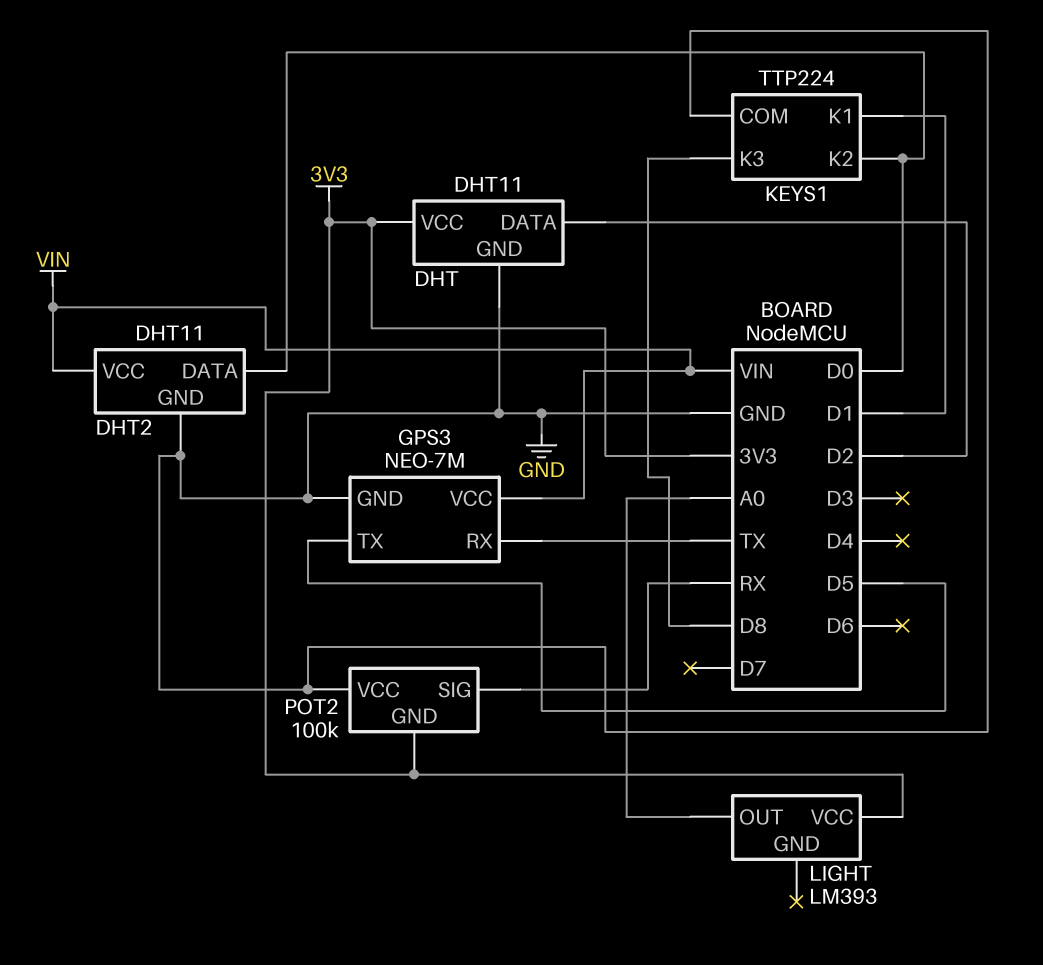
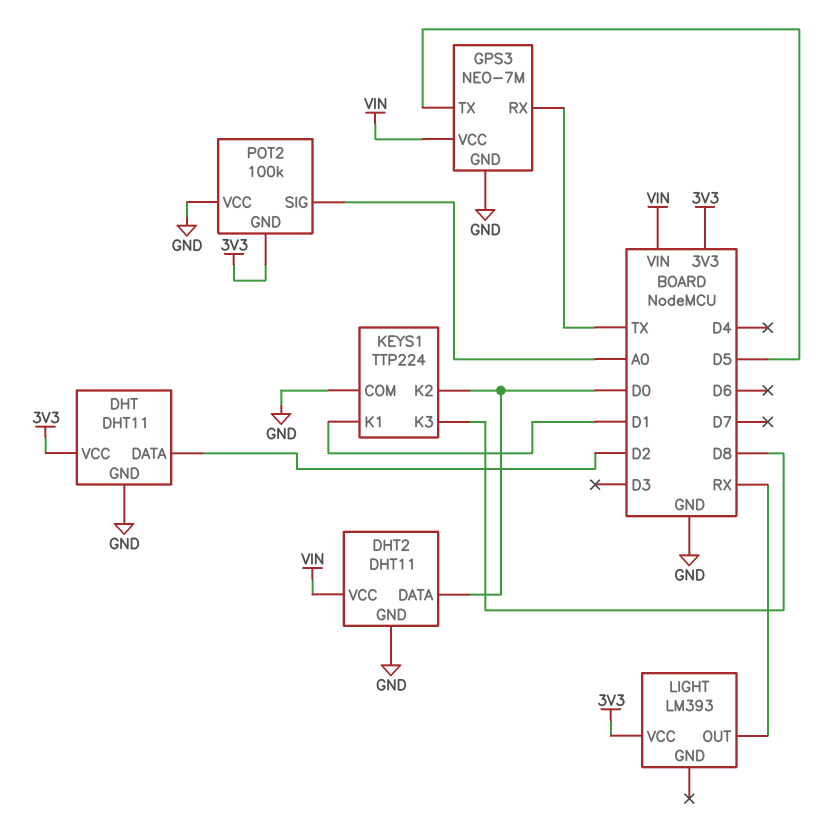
LIGHT pin OUT: A0 -> RX
POT2 pin SIG: RX -> A0

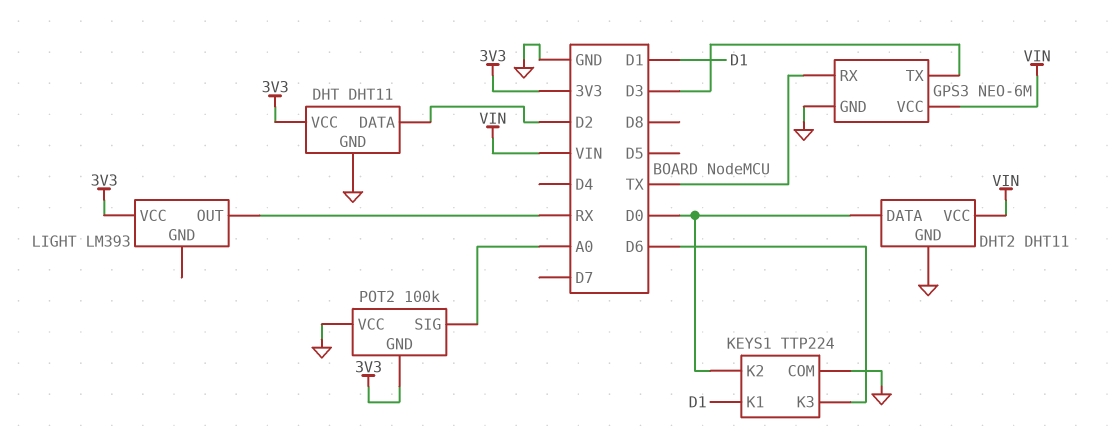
GPS3: NEO-7M -> NEO-6M
GPS3 pin TX: D5 -> D3
KEYS1 pin K3: D8 -> D6

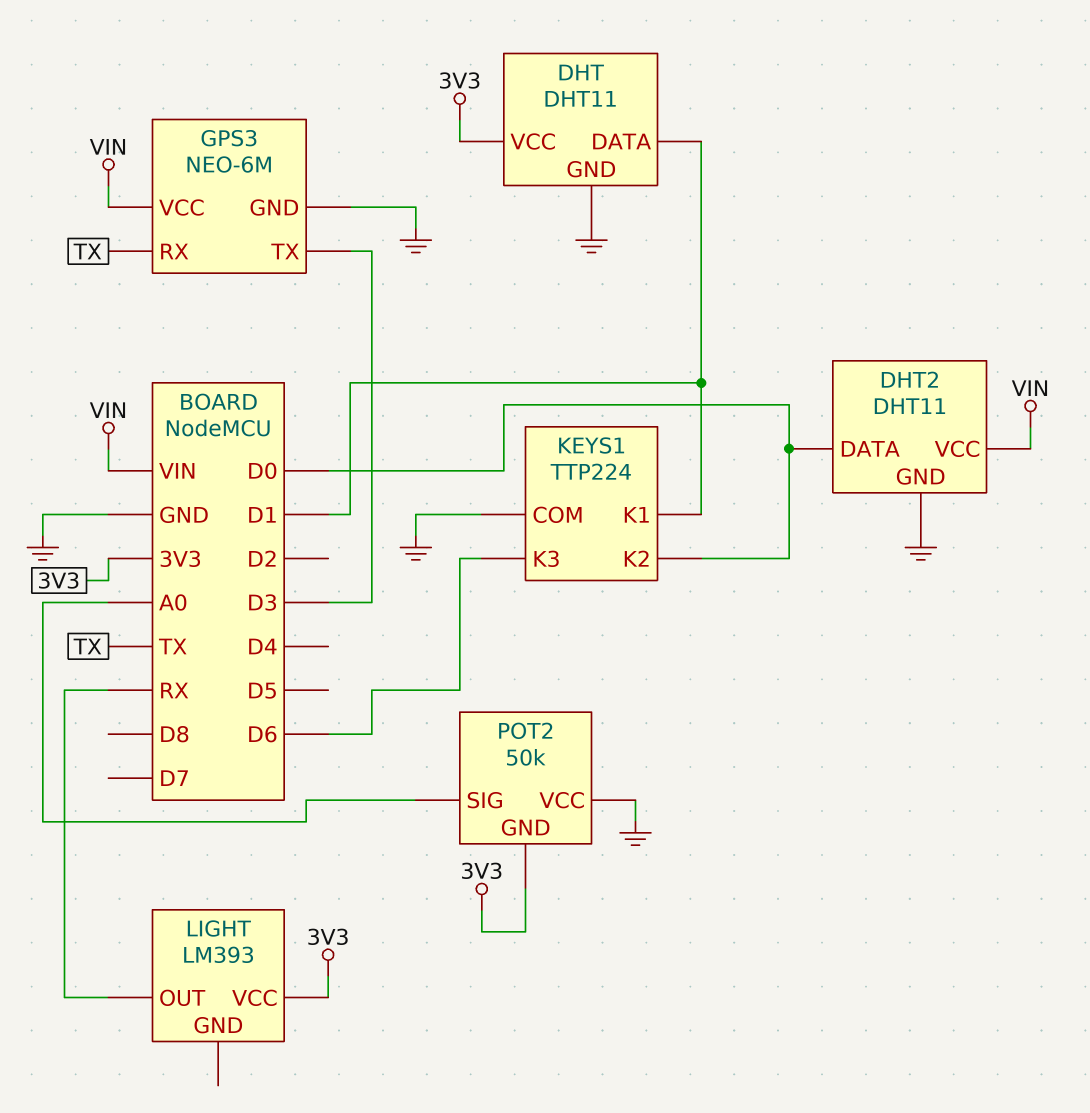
DHT pin DATA: D2 -> D1
POT2: 100k -> 50k

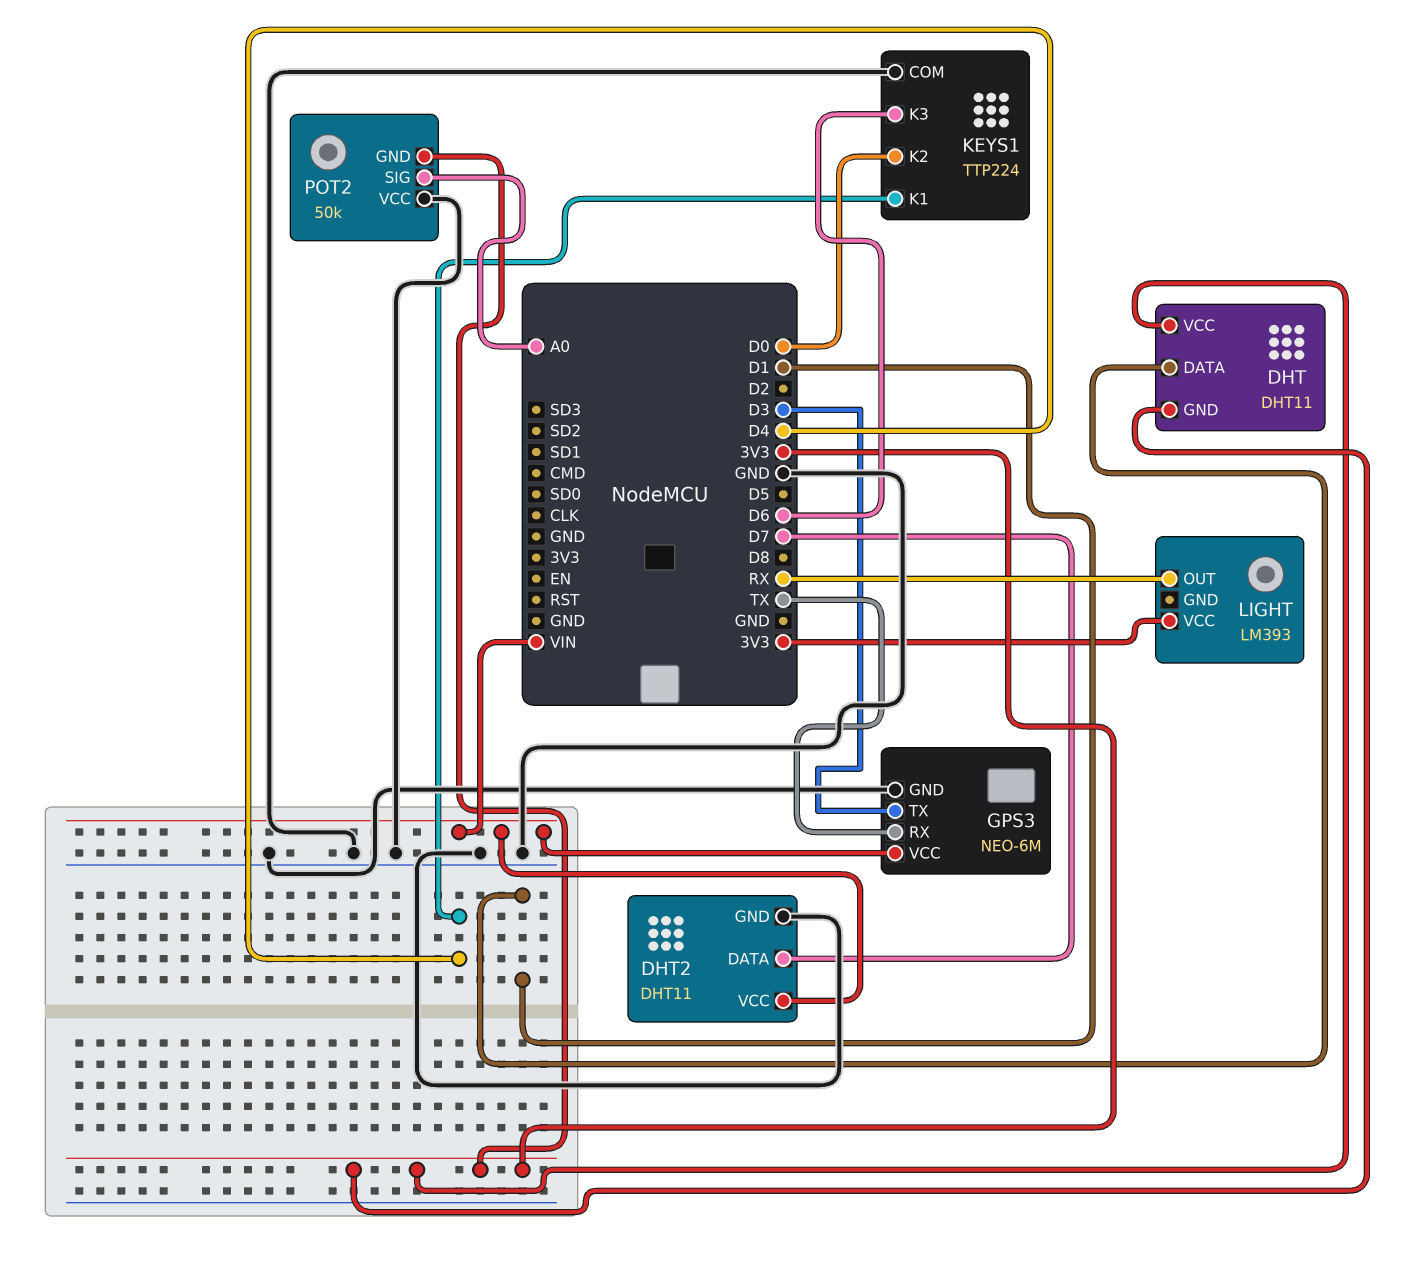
DHT pin GND: GND -> 3V3
DHT2 pin DATA: D0 -> D7
KEYS1 pin K1: D1 -> D4

